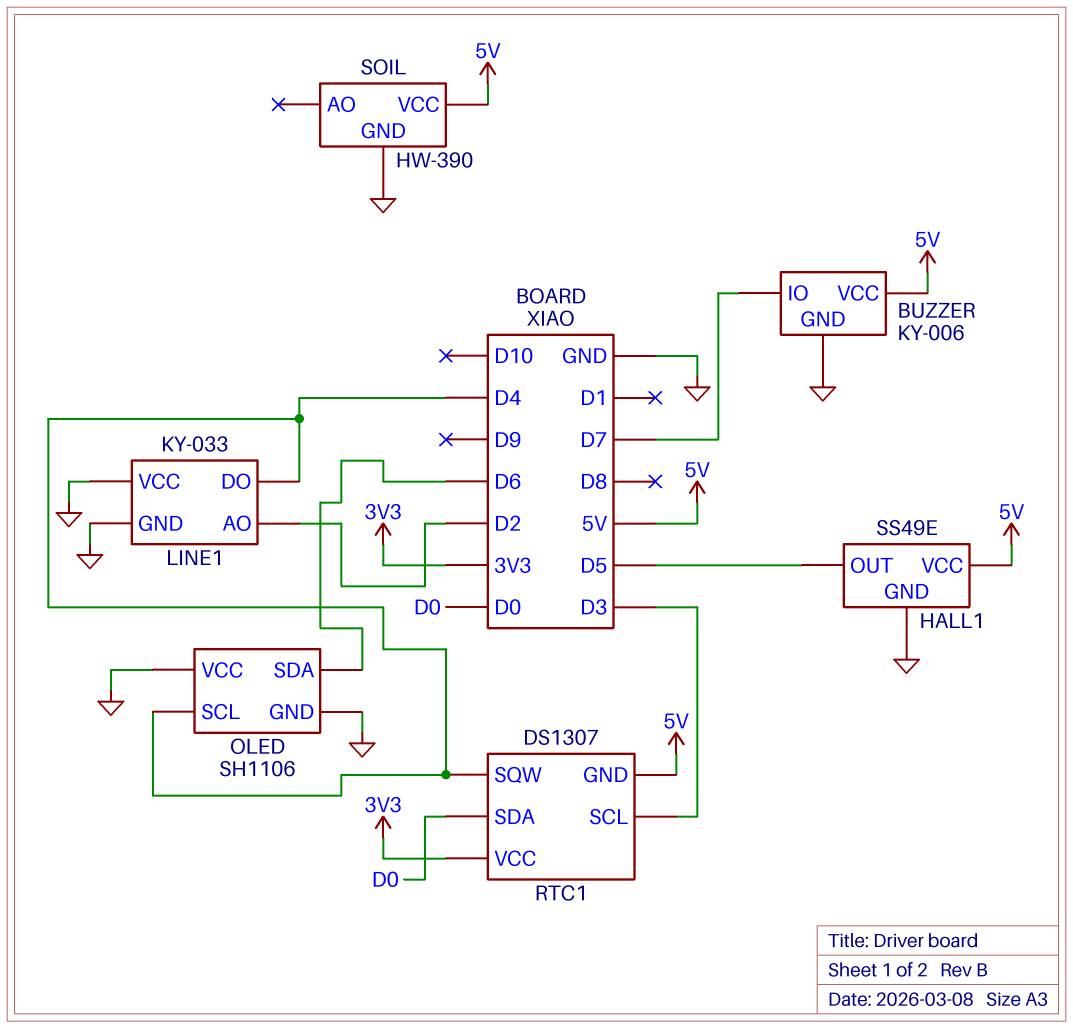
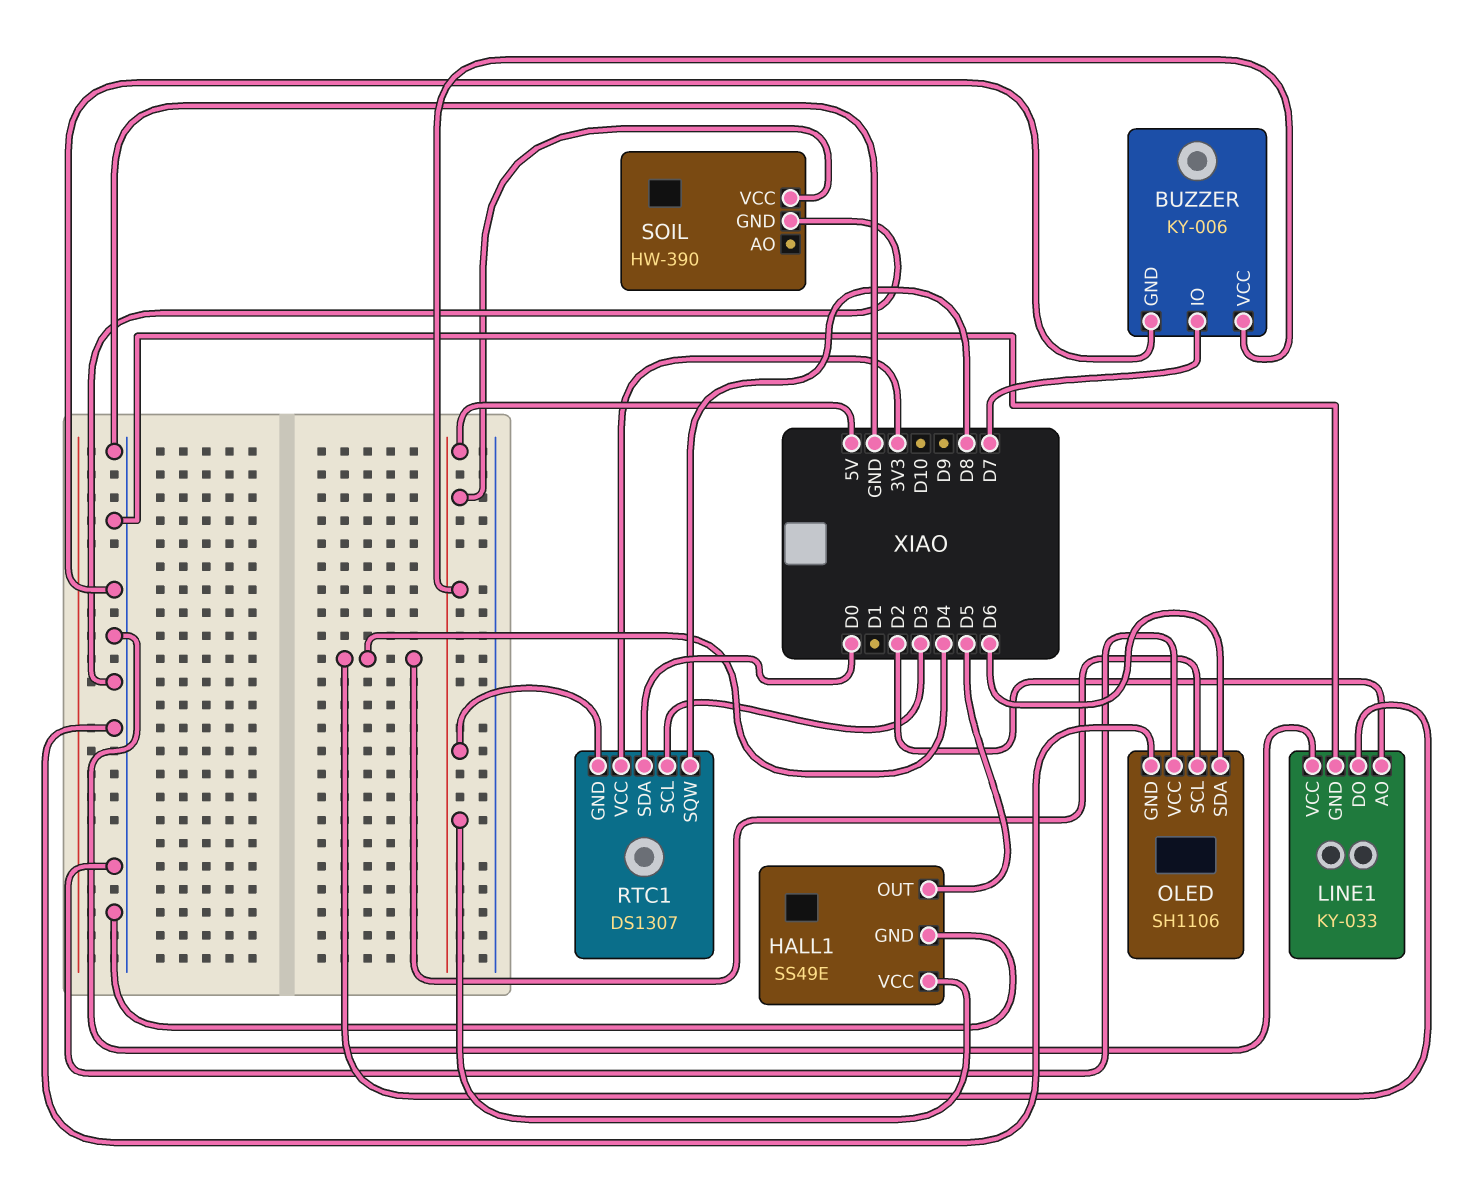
RTC1 pin SQW: D4 -> D8

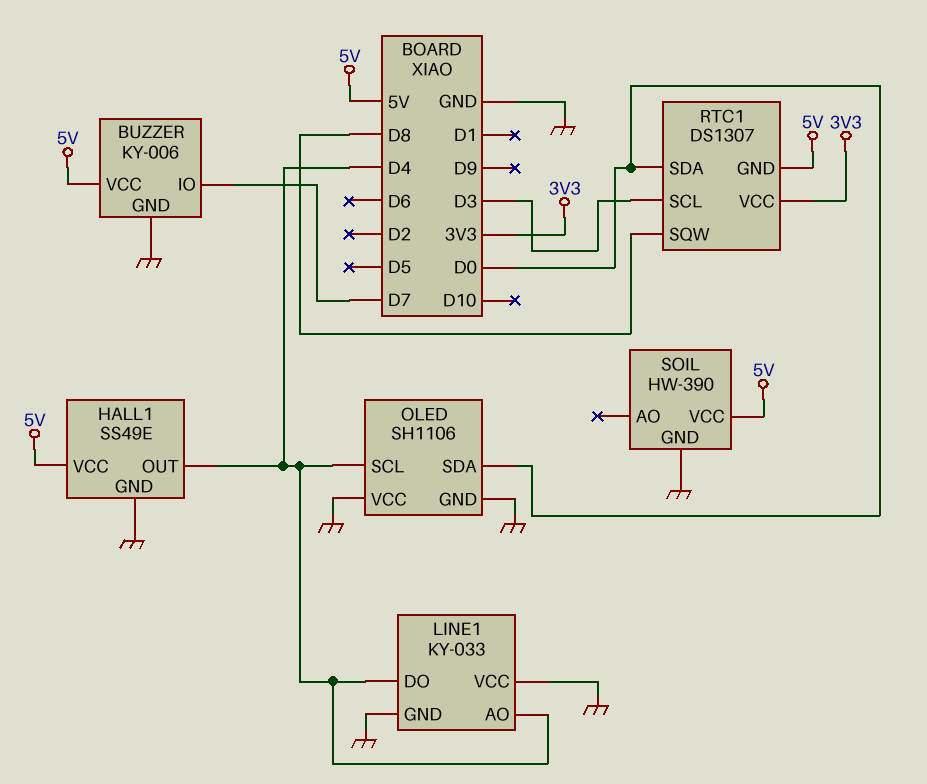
HALL1 pin OUT: D5 -> D4
LINE1 pin AO: D2 -> D4
OLED pin SDA: D6 -> D0

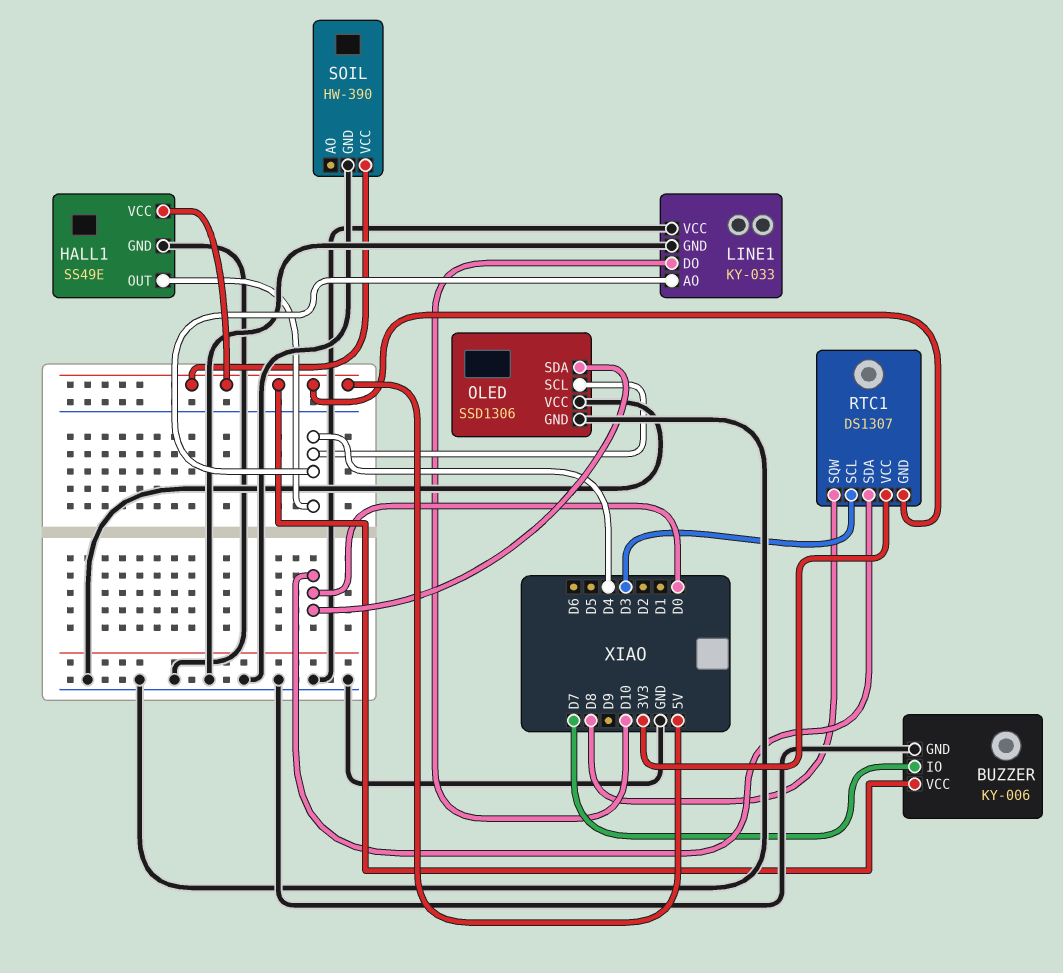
LINE1 pin DO: D4 -> D10
OLED: SH1106 -> SSD1306

